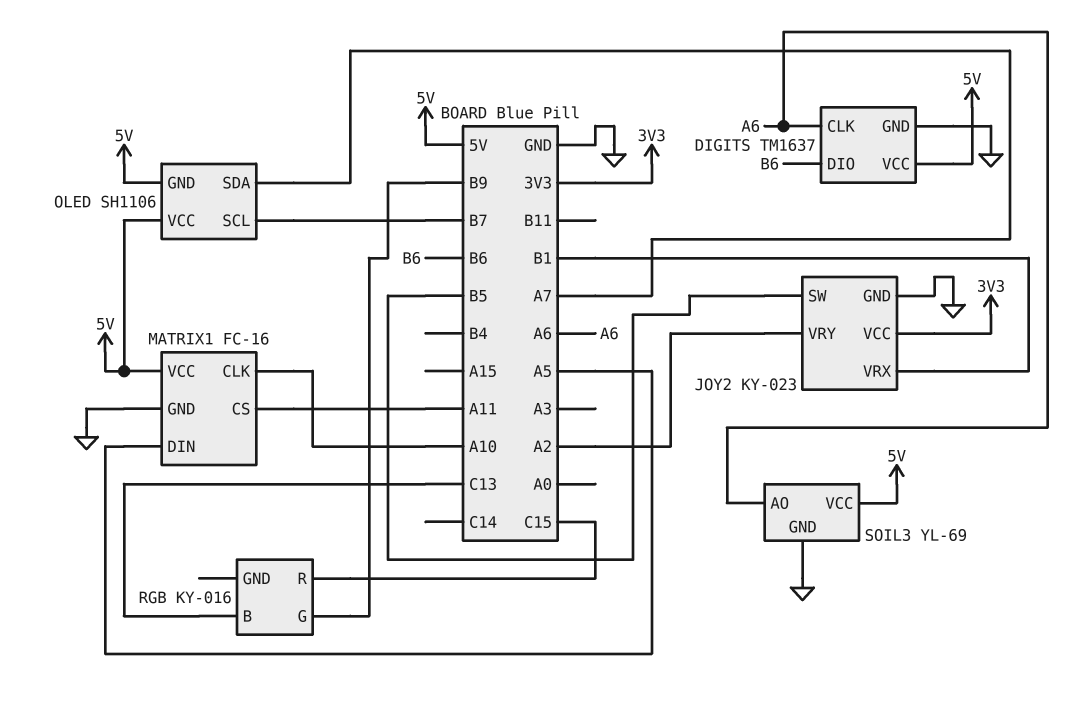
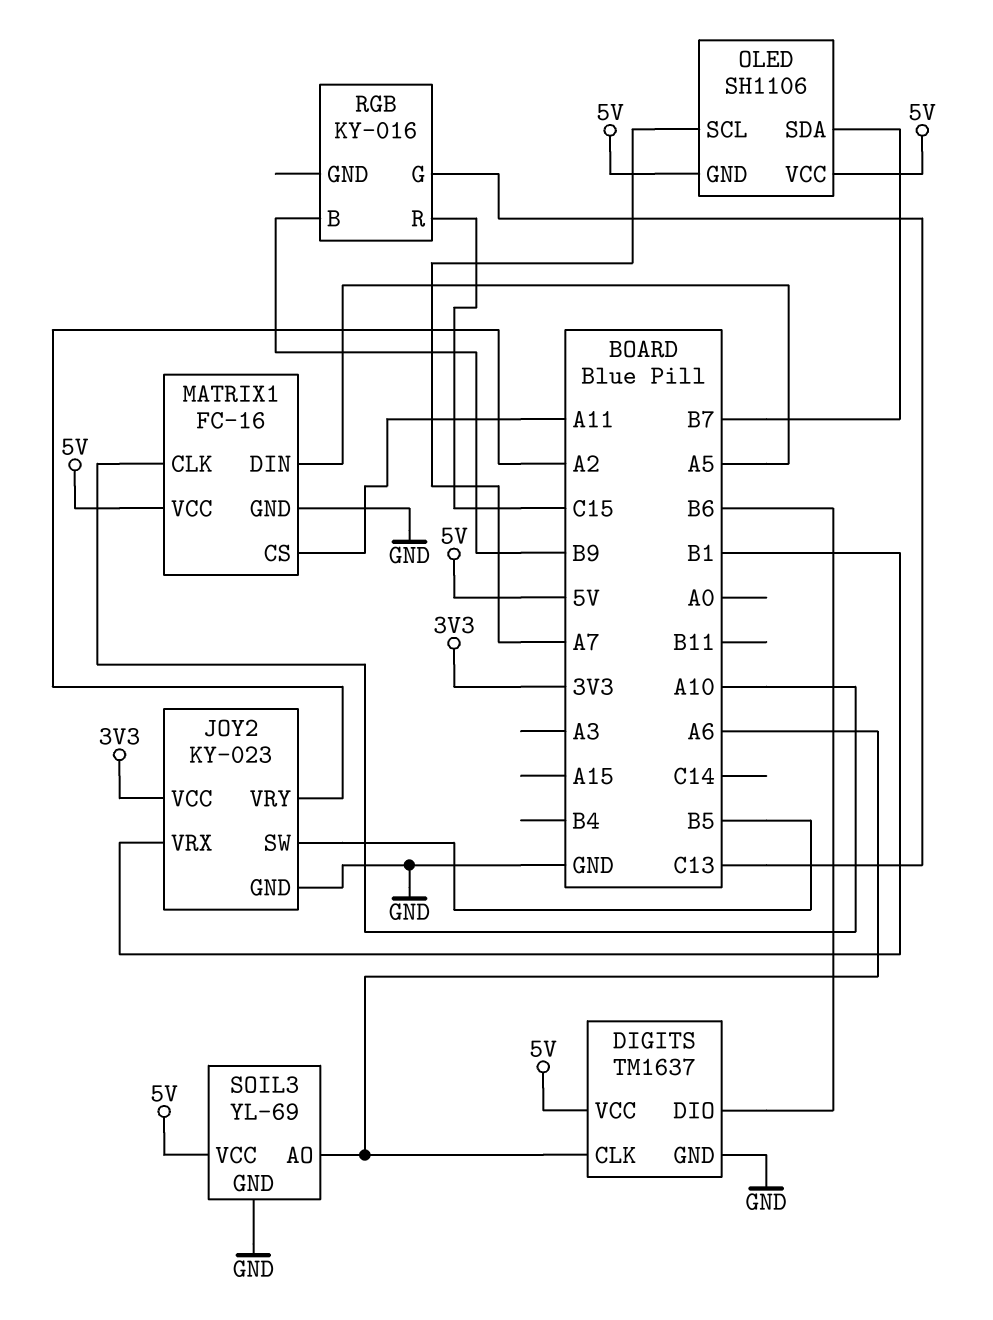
OLED pin SCL: B7 -> A7
OLED pin SDA: A7 -> B7
RGB pin B: C13 -> B9
RGB pin G: B9 -> C13

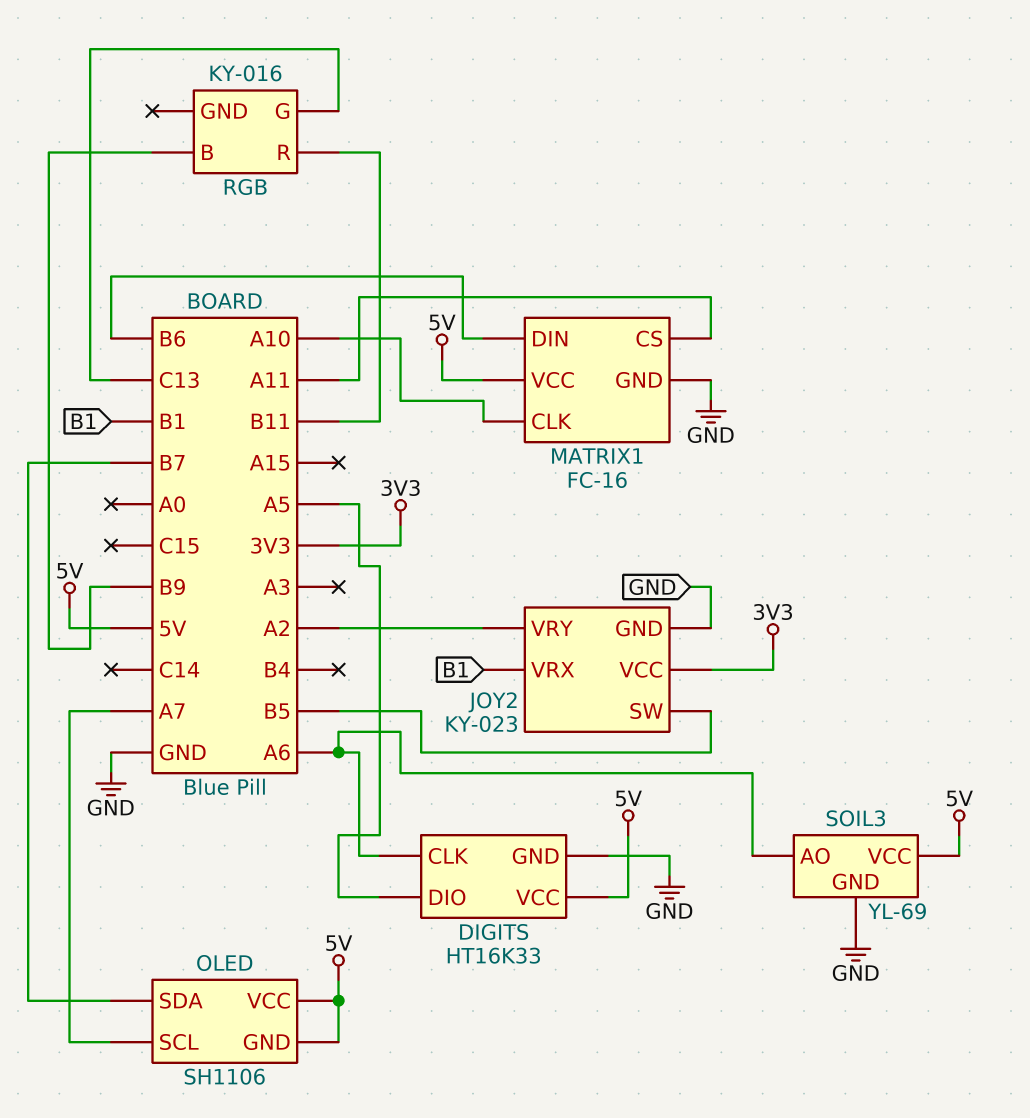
DIGITS: TM1637 -> HT16K33
DIGITS pin DIO: B6 -> A5
MATRIX1 pin DIN: A5 -> B6
RGB pin R: C15 -> B11

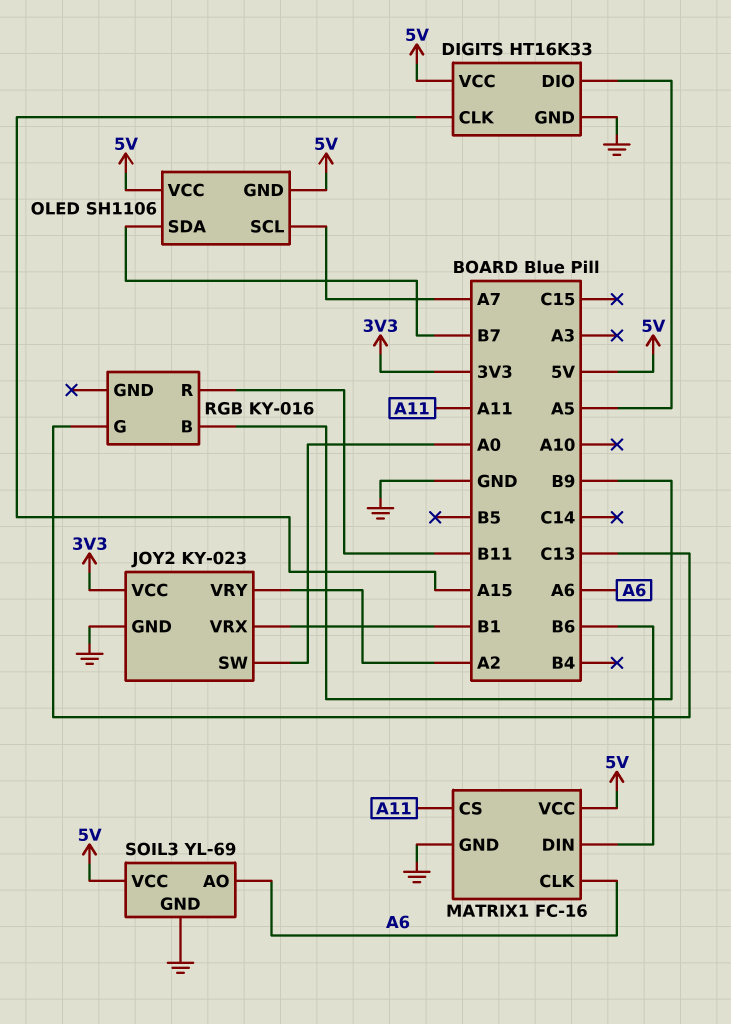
DIGITS pin CLK: A6 -> A15
JOY2 pin SW: B5 -> A0
MATRIX1 pin CLK: A10 -> A6

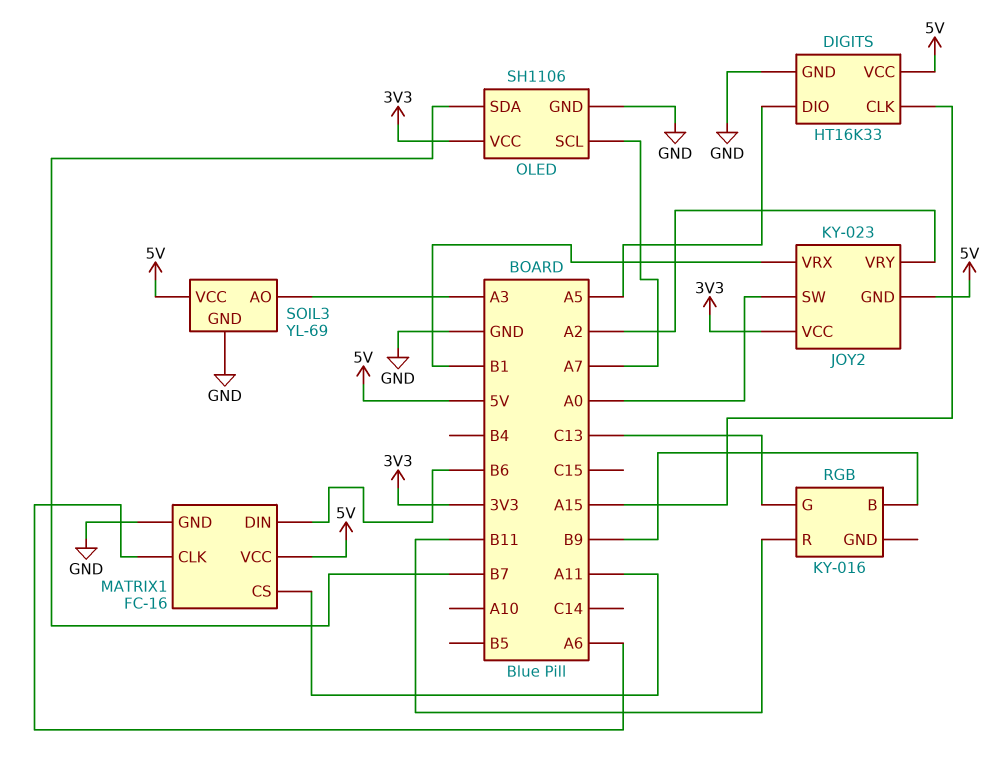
JOY2 pin GND: GND -> 5V
OLED pin GND: 5V -> GND
OLED pin VCC: 5V -> 3V3
SOIL3 pin AO: A6 -> A3

